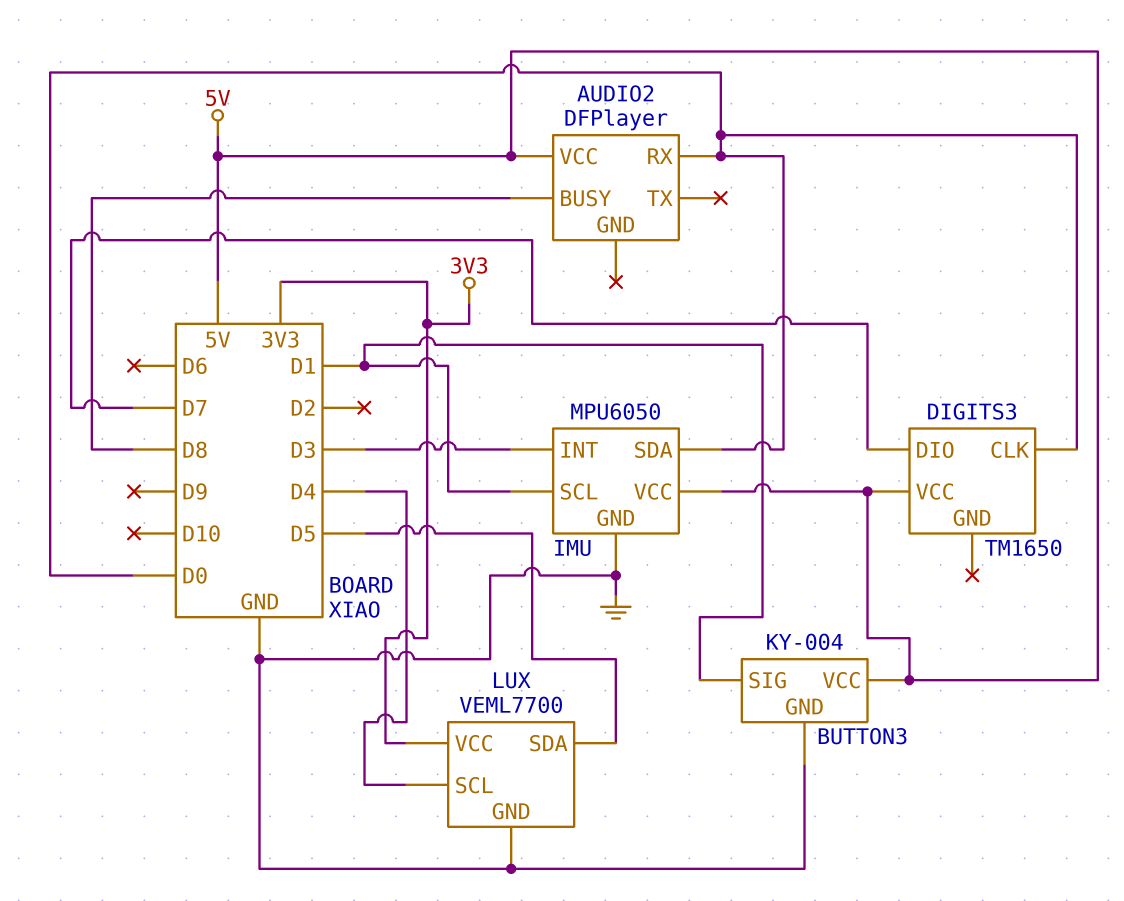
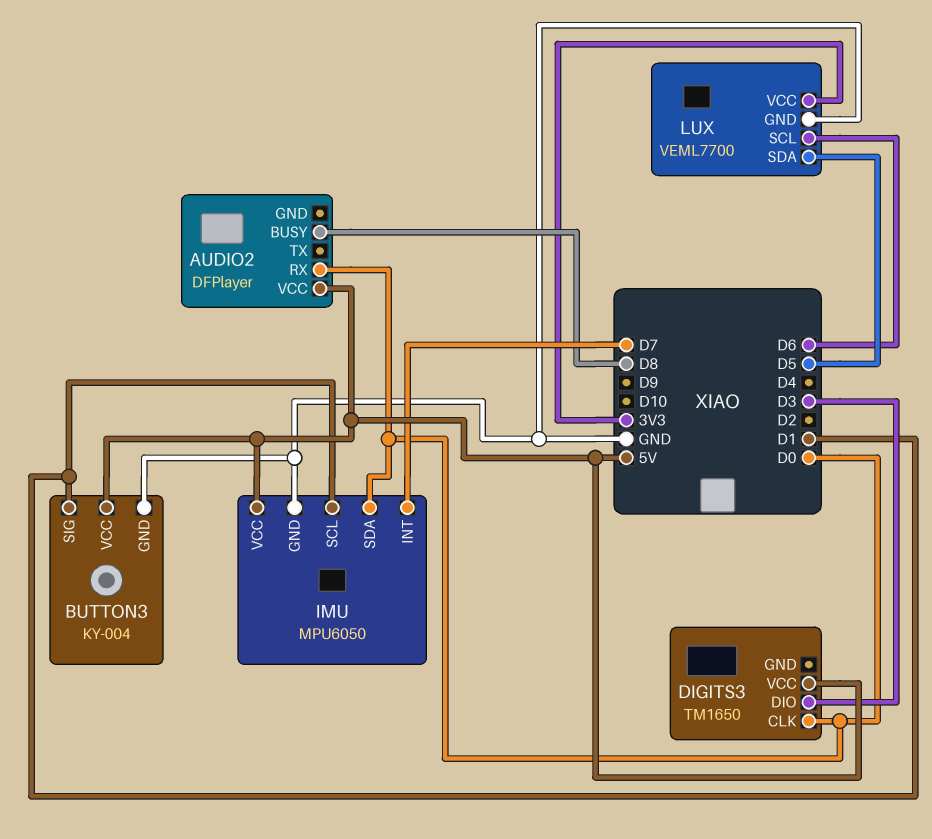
DIGITS3 pin DIO: D7 -> D3
IMU pin INT: D3 -> D7
LUX pin SCL: D4 -> D6

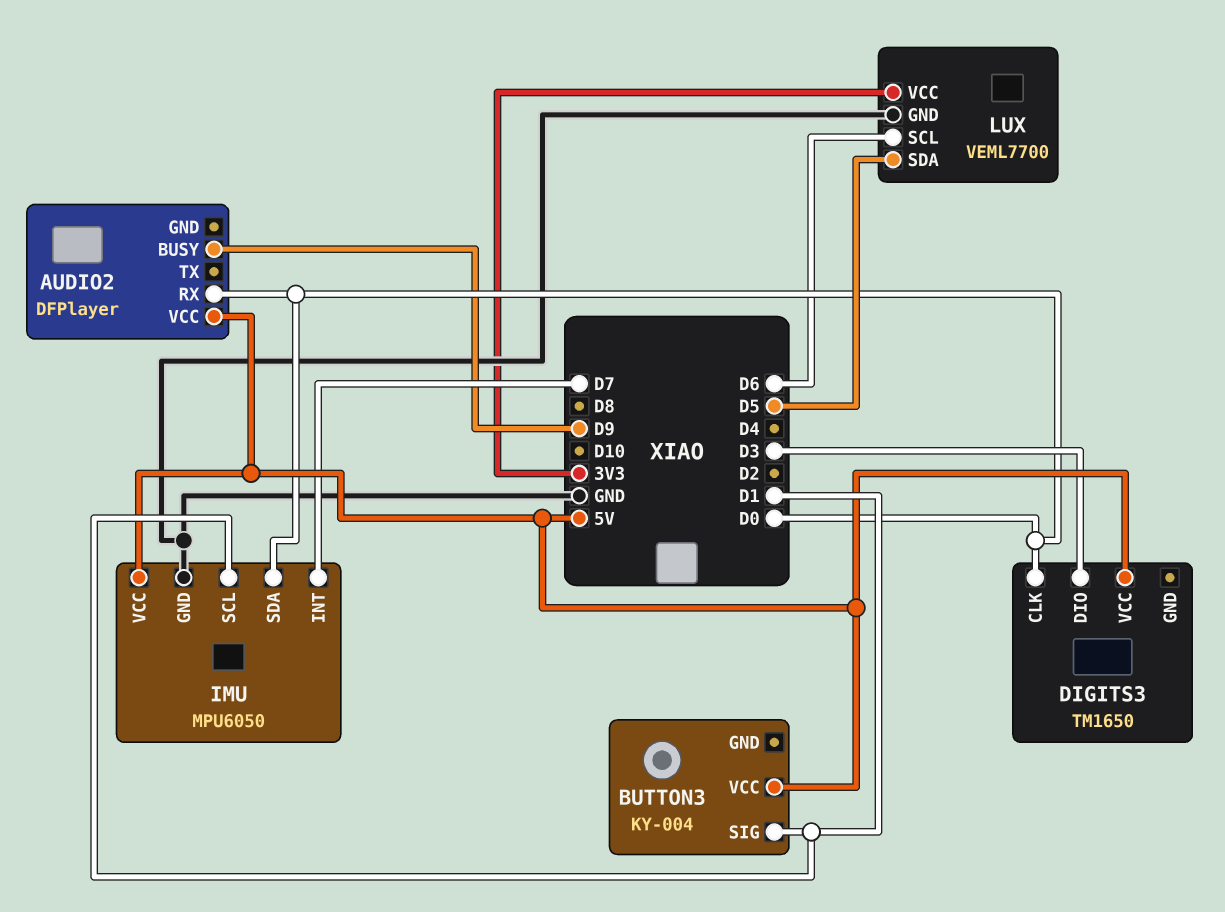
AUDIO2 pin BUSY: D8 -> D9
BUTTON3 pin GND: GND -> none

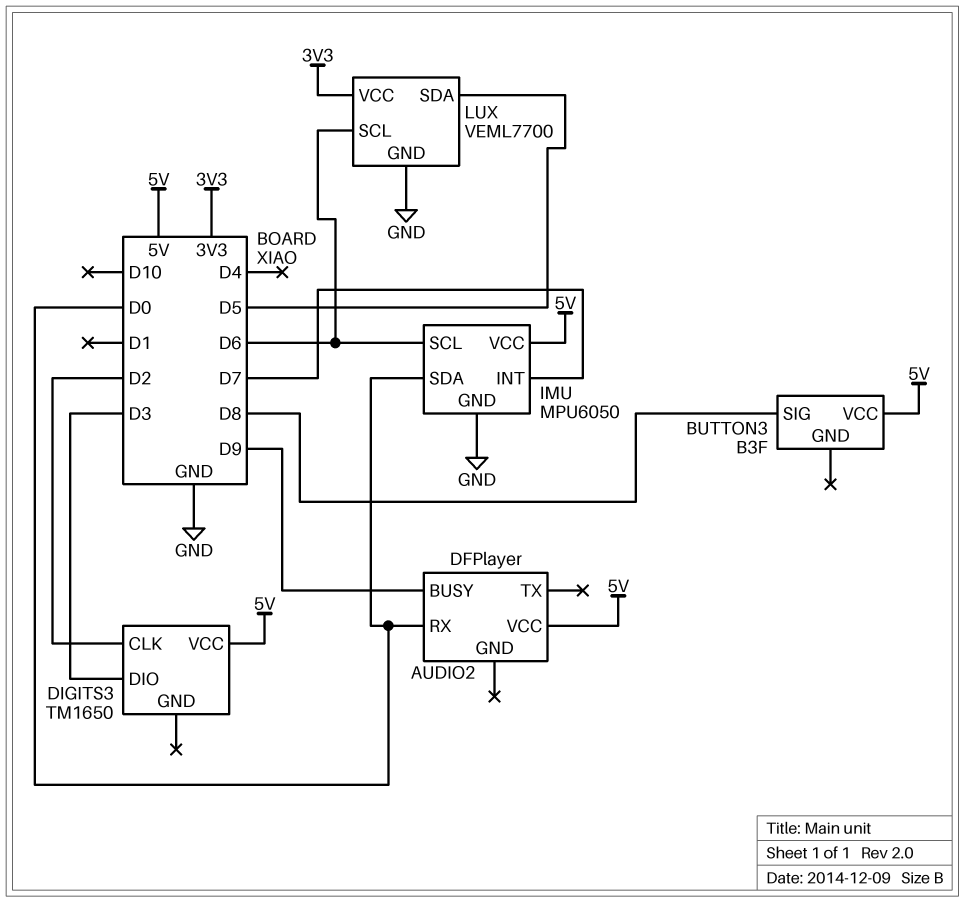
BUTTON3: KY-004 -> B3F
BUTTON3 pin SIG: D1 -> D8
DIGITS3 pin CLK: D0 -> D2
IMU pin SCL: D1 -> D6

